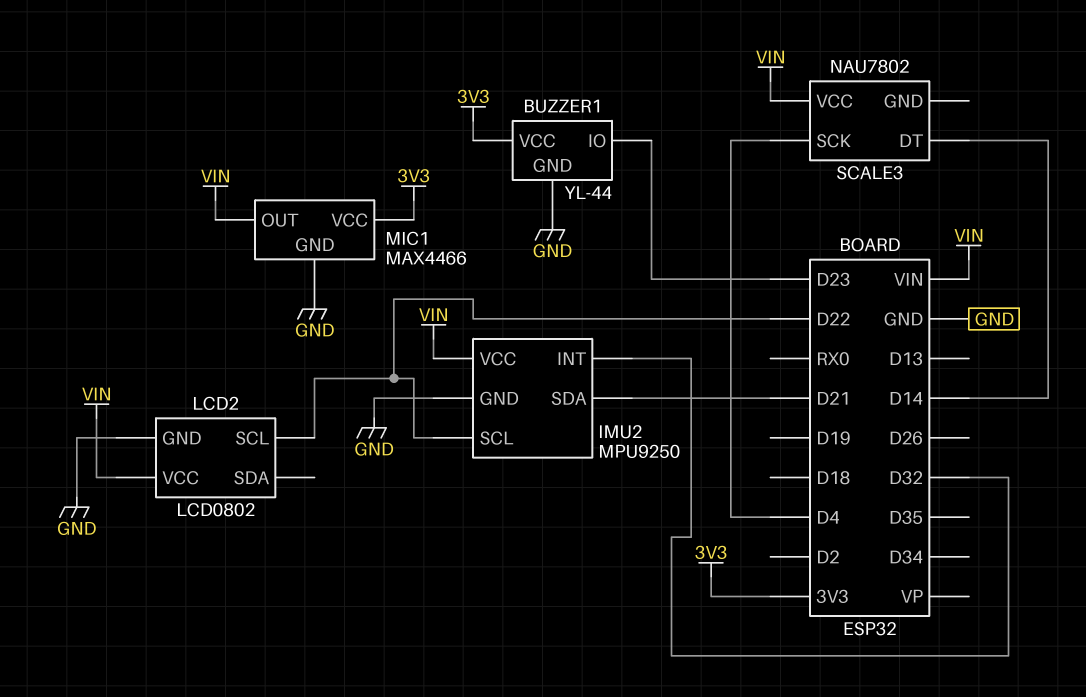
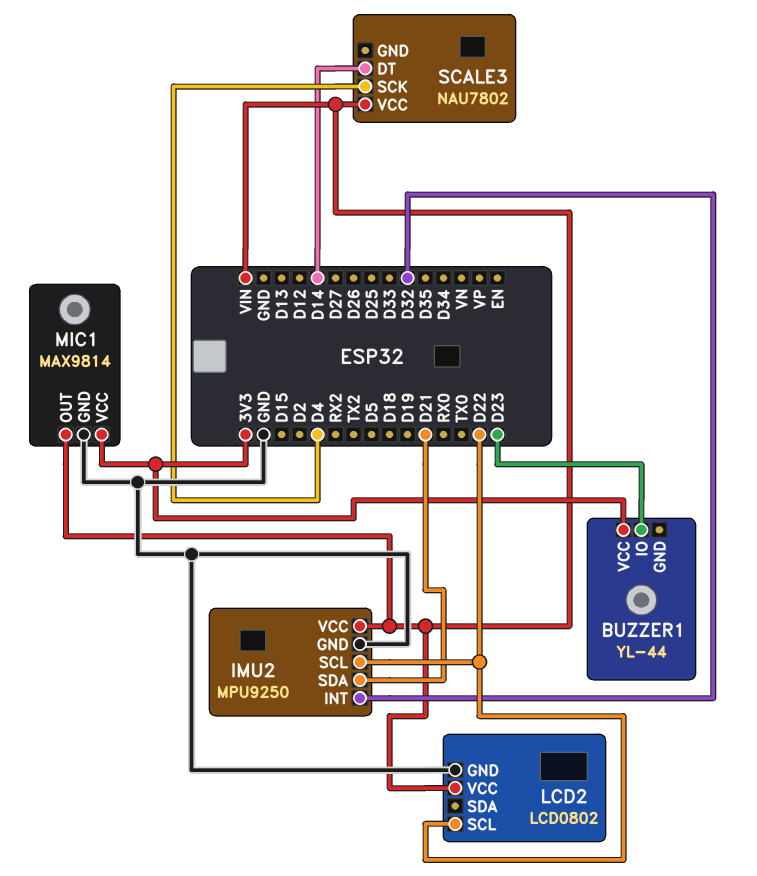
BUZZER1 pin GND: GND -> none
MIC1: MAX4466 -> MAX9814

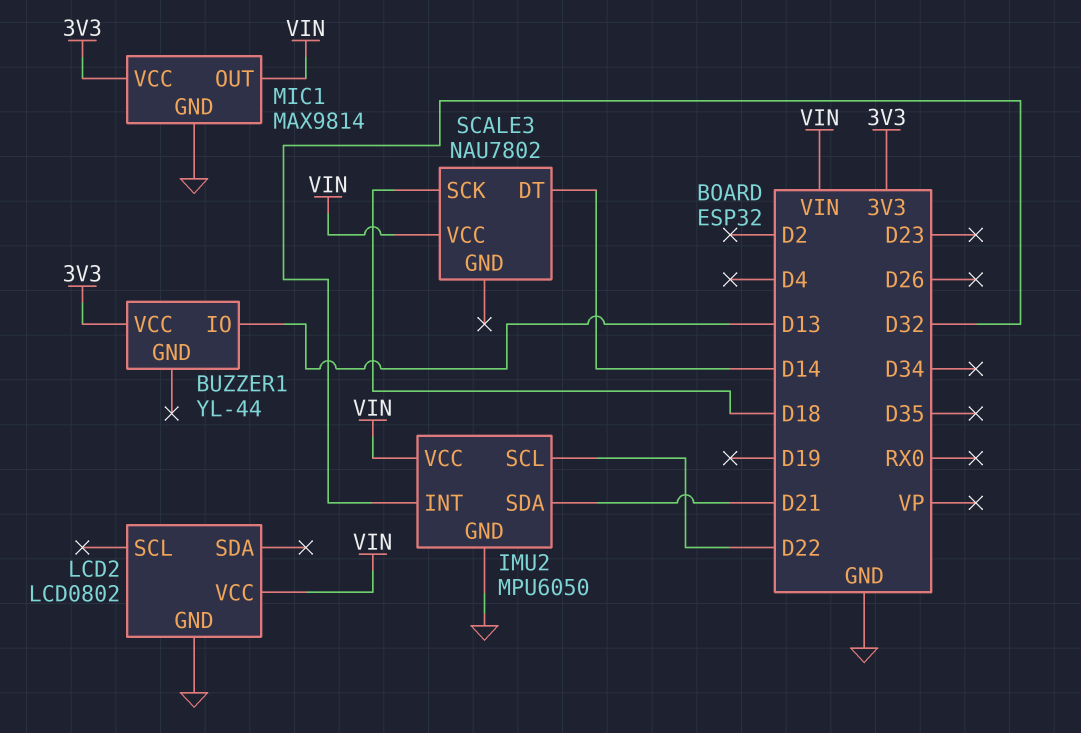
BUZZER1 pin IO: D23 -> D13
IMU2: MPU9250 -> MPU6050
LCD2 pin SCL: D22 -> none
SCALE3 pin SCK: D4 -> D18

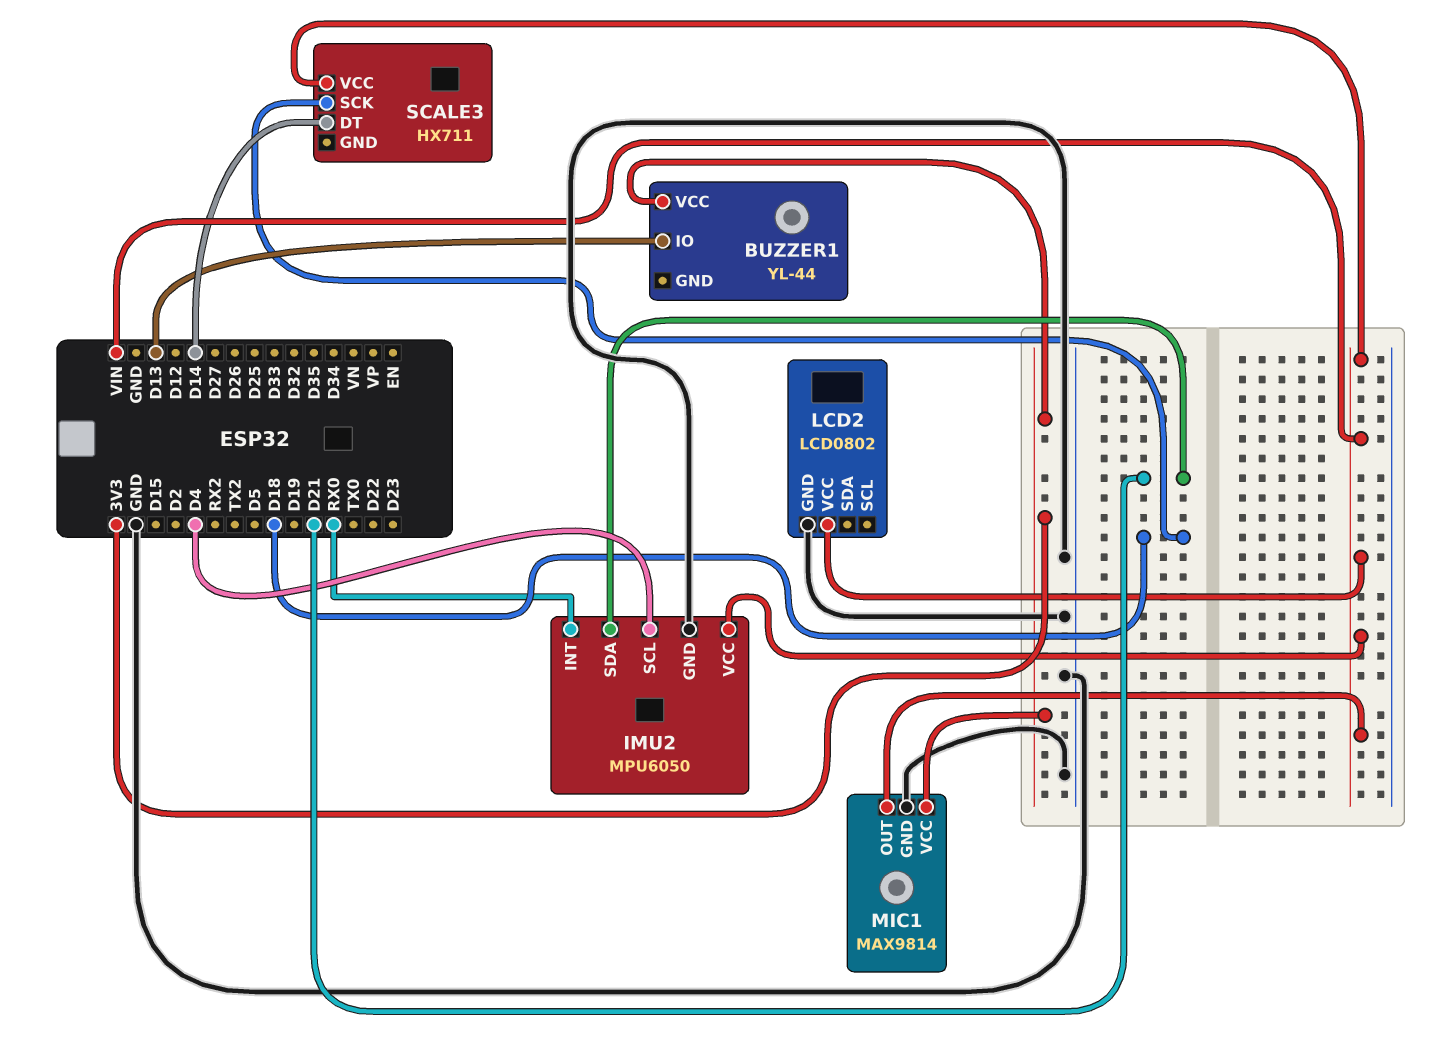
IMU2 pin INT: D32 -> RX0
IMU2 pin SCL: D22 -> D4
SCALE3: NAU7802 -> HX711

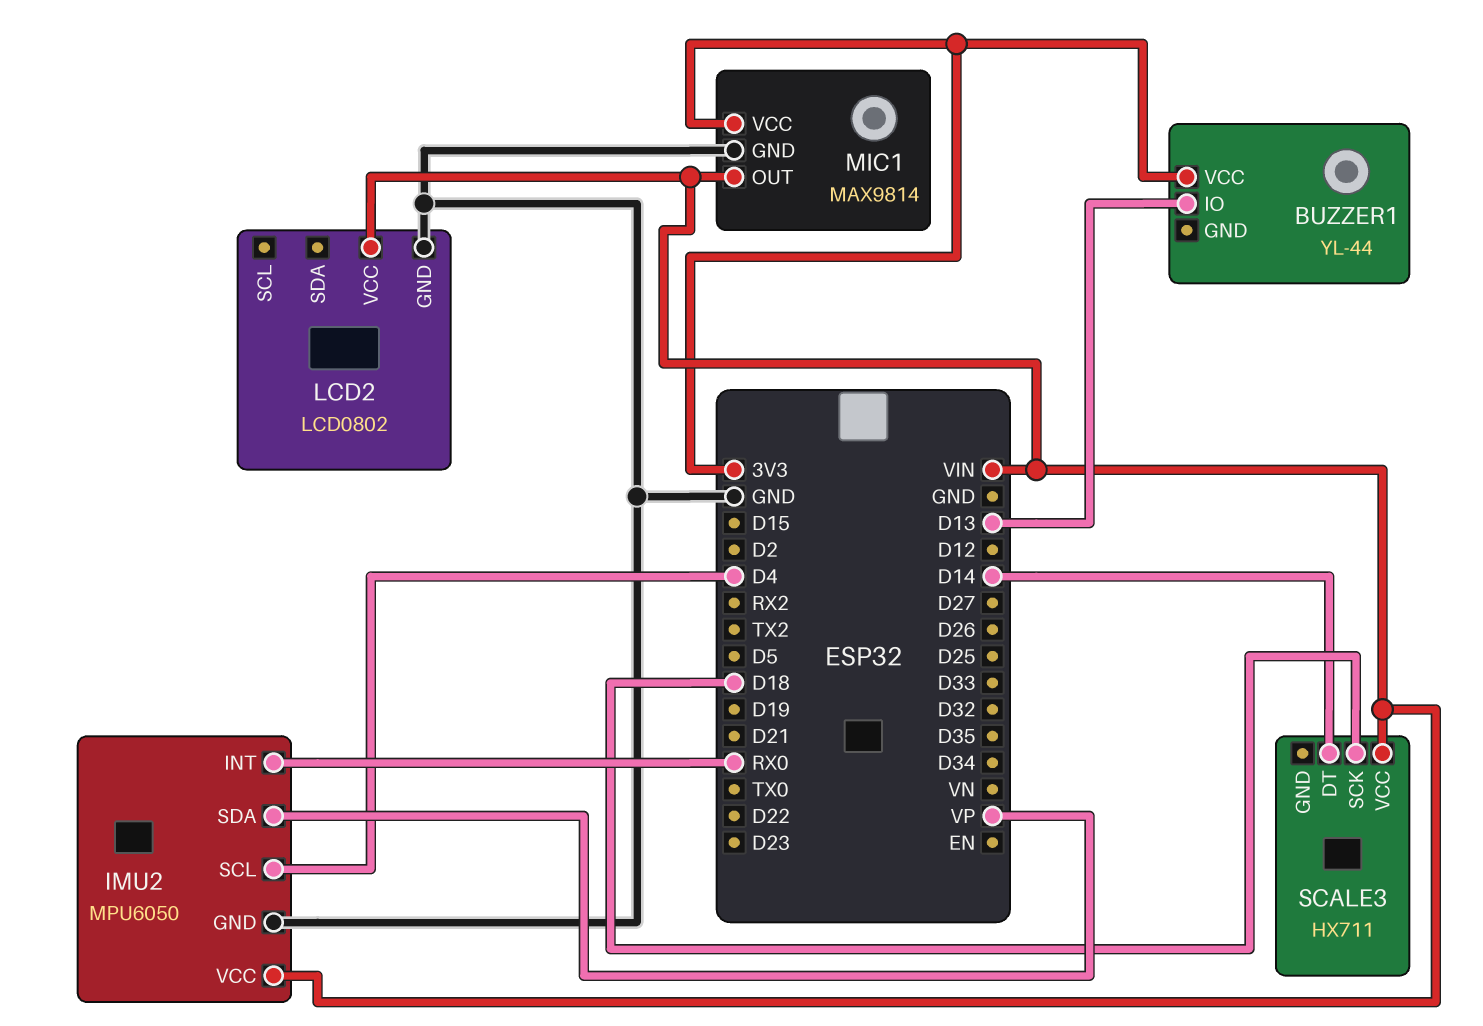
IMU2 pin SDA: D21 -> VP

